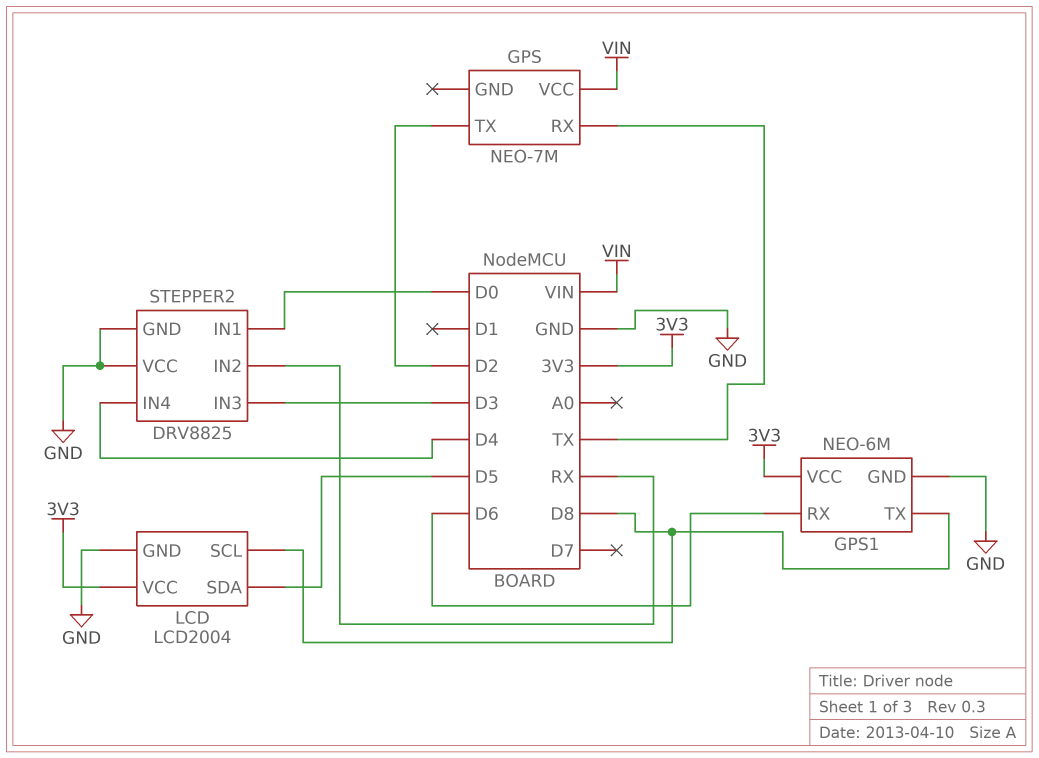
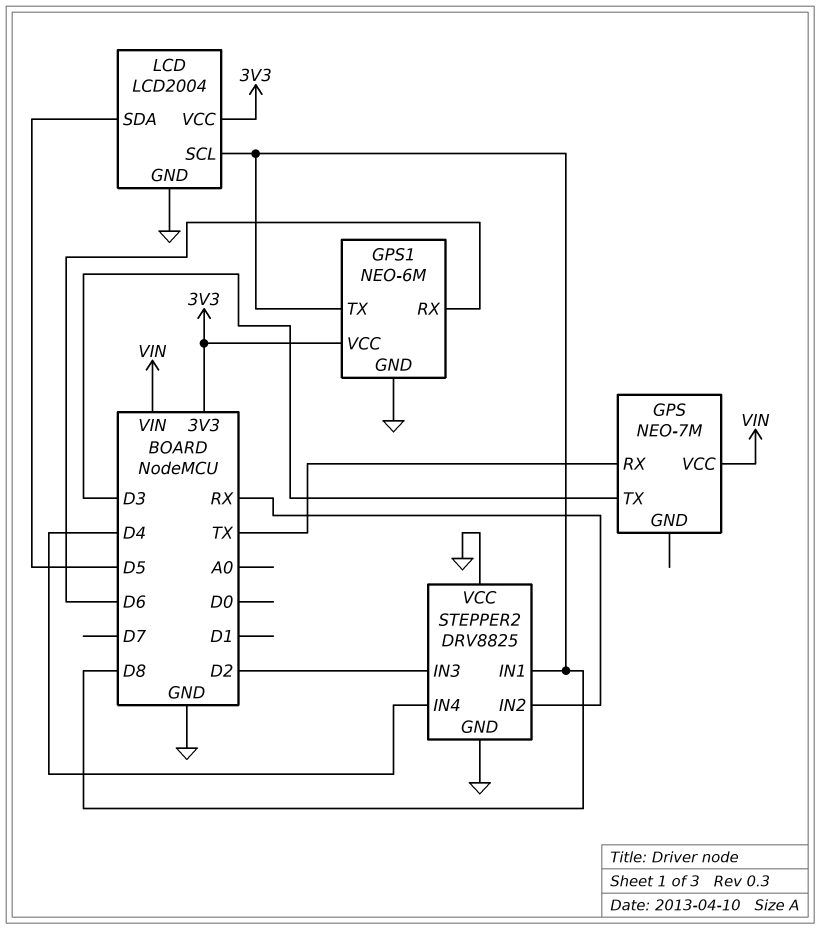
GPS pin TX: D2 -> D3
STEPPER2 pin IN1: D0 -> D8
STEPPER2 pin IN3: D3 -> D2

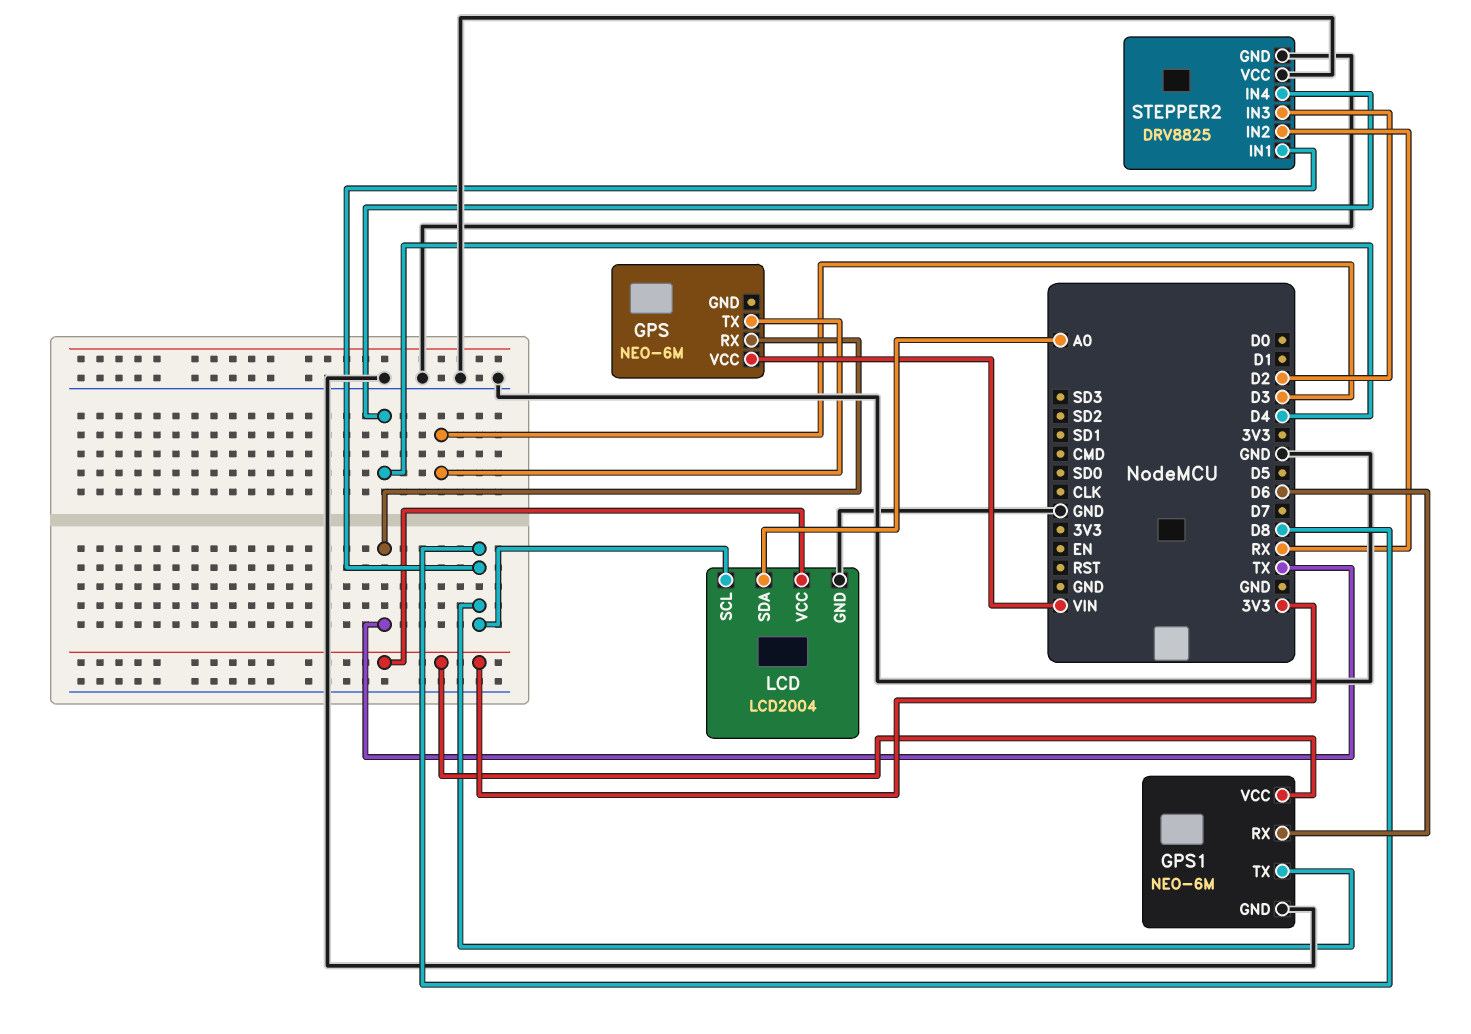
GPS: NEO-7M -> NEO-6M
LCD pin SDA: D5 -> A0

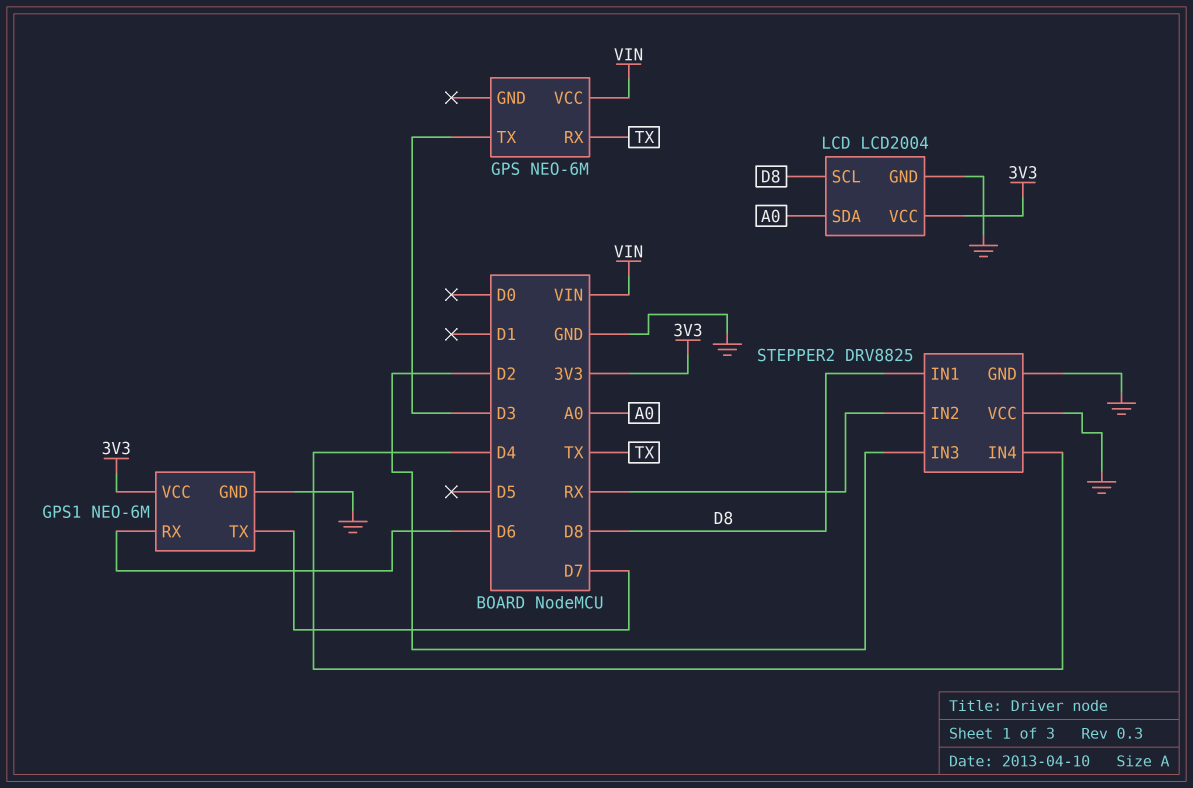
GPS1 pin TX: D8 -> D7

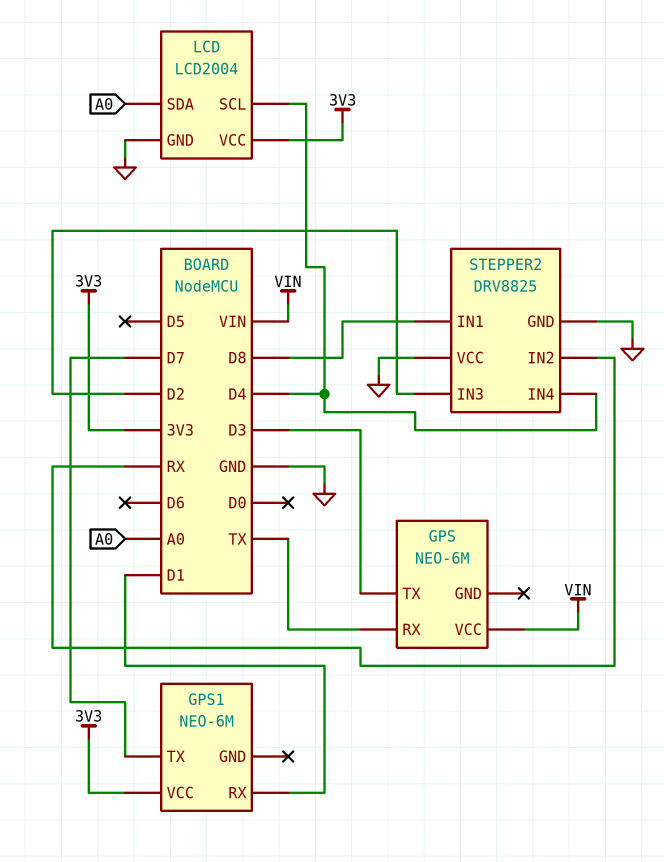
GPS1 pin GND: GND -> none
GPS1 pin RX: D6 -> D1
LCD pin SCL: D8 -> D4

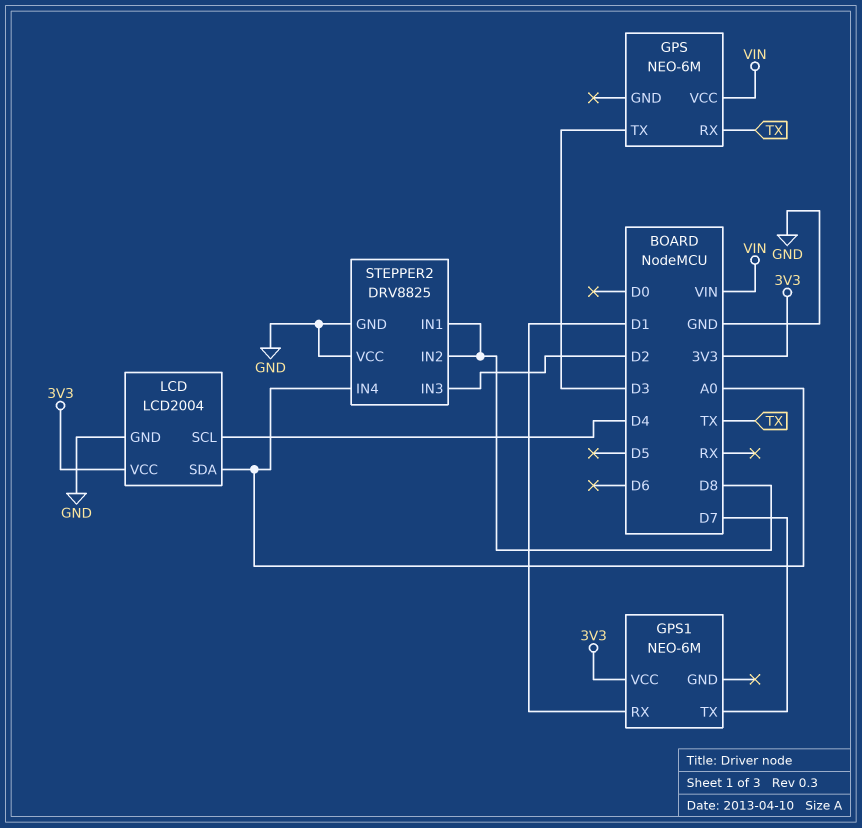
STEPPER2 pin IN2: RX -> D8
STEPPER2 pin IN4: D4 -> A0

